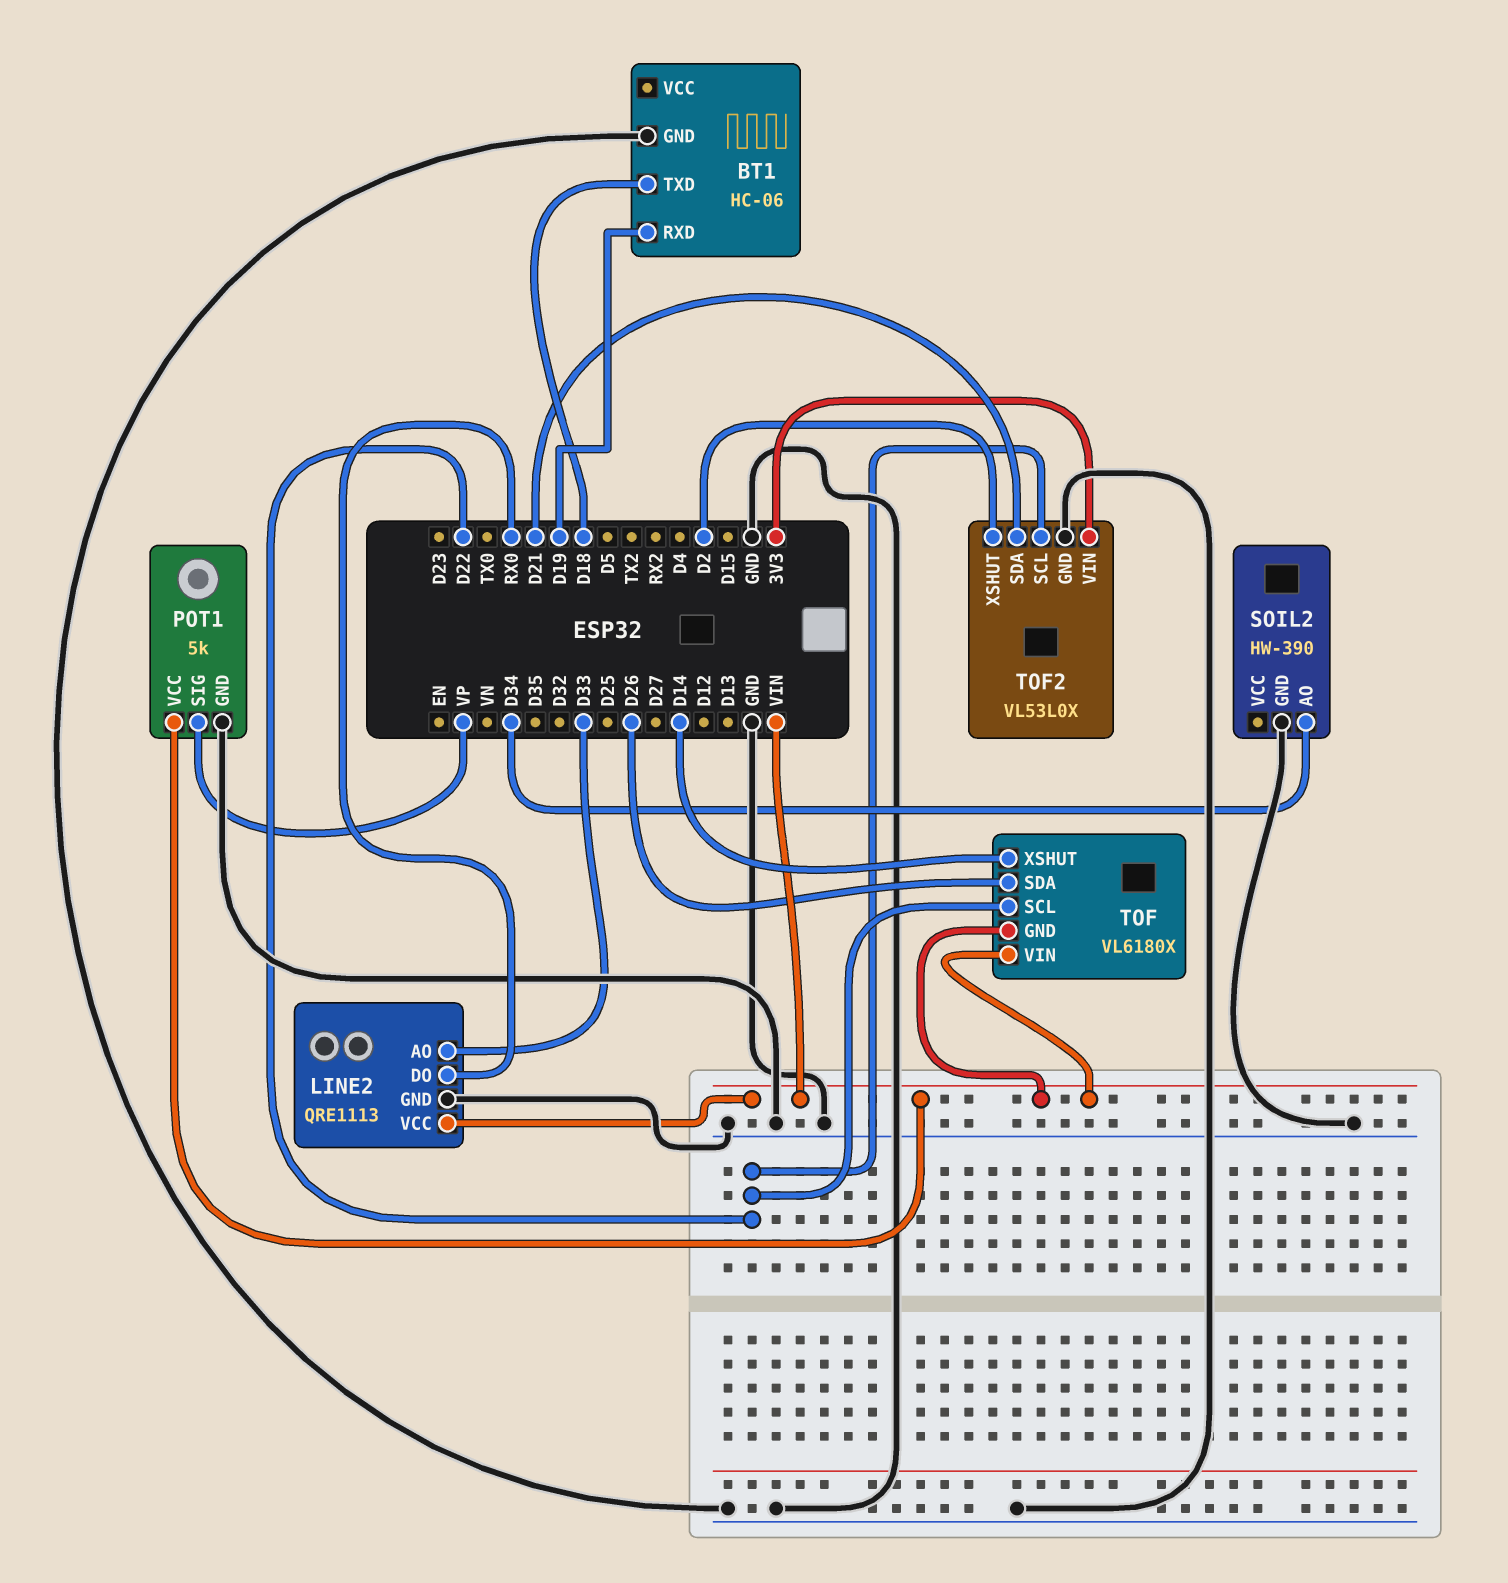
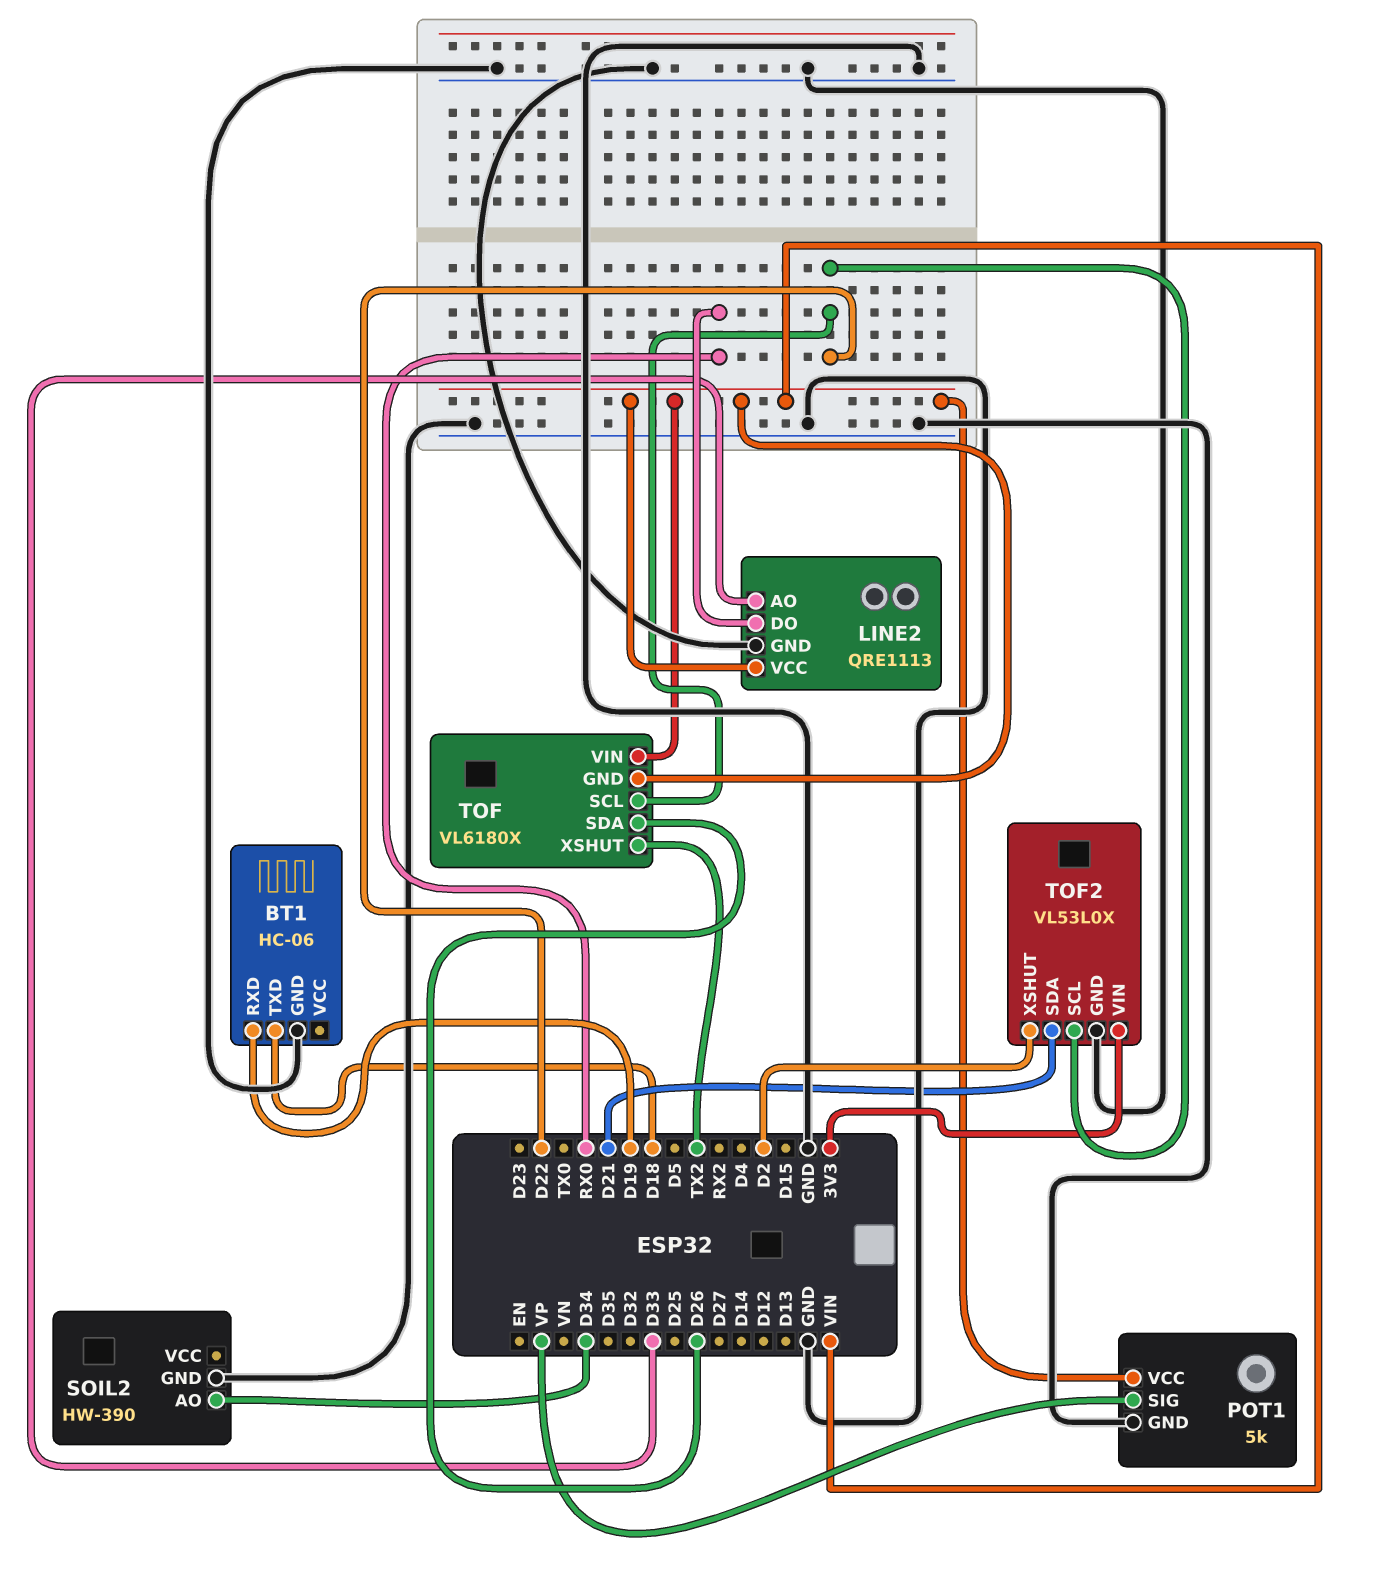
TOF pin XSHUT: D14 -> TX2

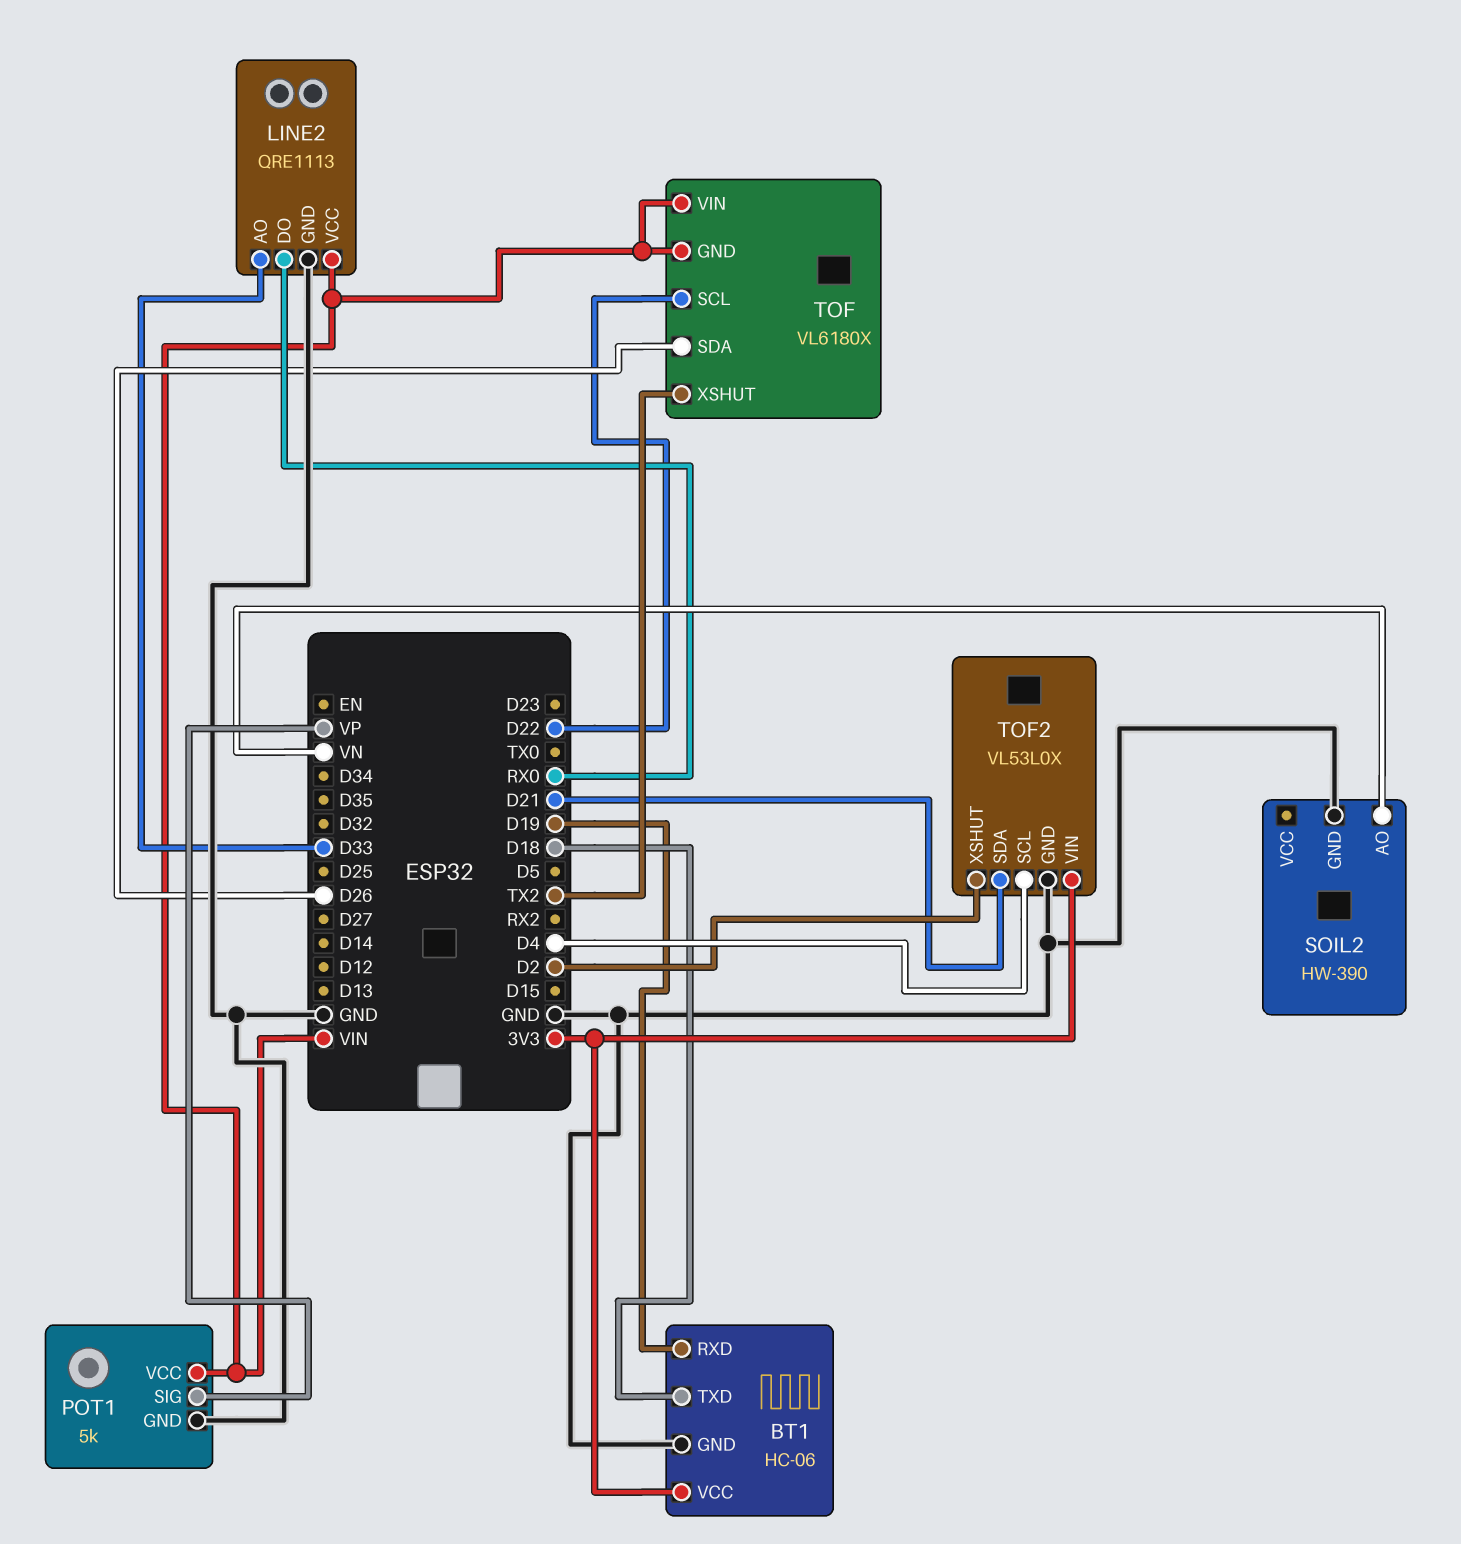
BT1 pin VCC: none -> 3V3
SOIL2 pin AO: D34 -> VN
TOF2 pin SCL: D22 -> D4

